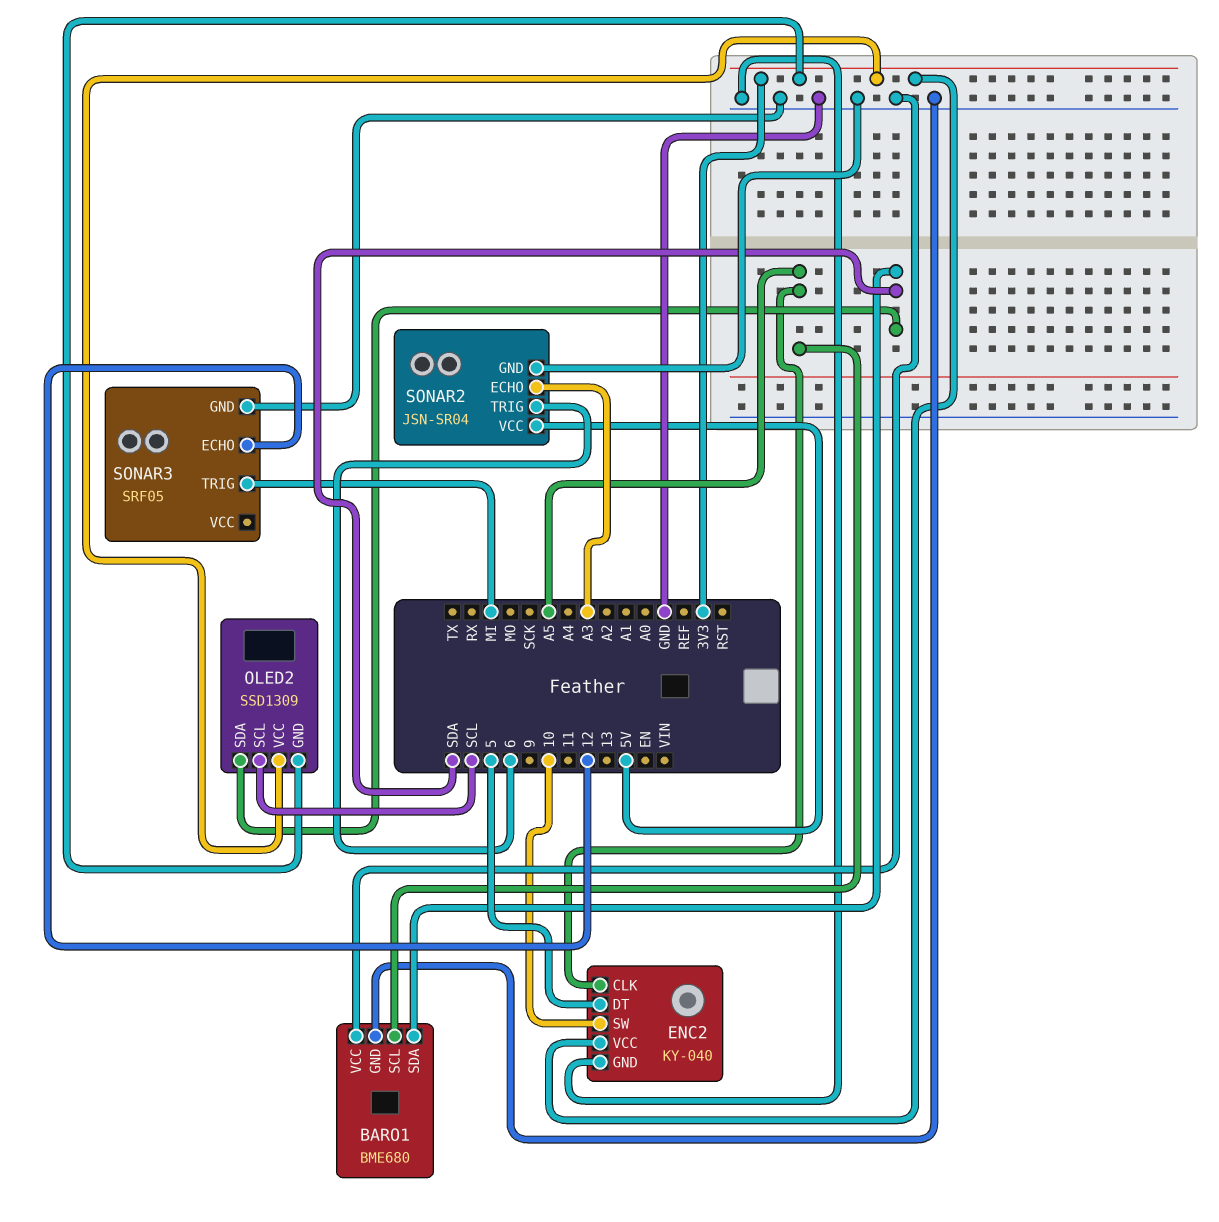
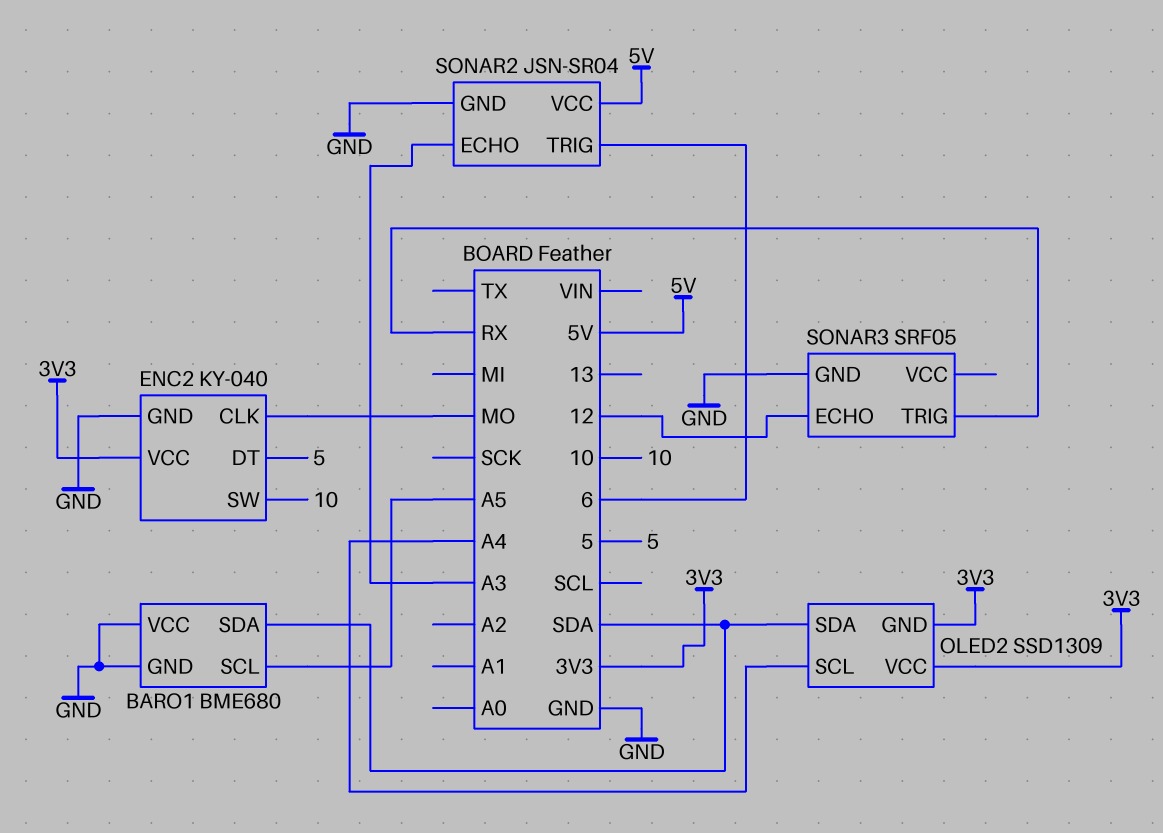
ENC2 pin CLK: A5 -> MO
OLED2 pin SCL: SCL -> A4
SONAR3 pin TRIG: MI -> RX

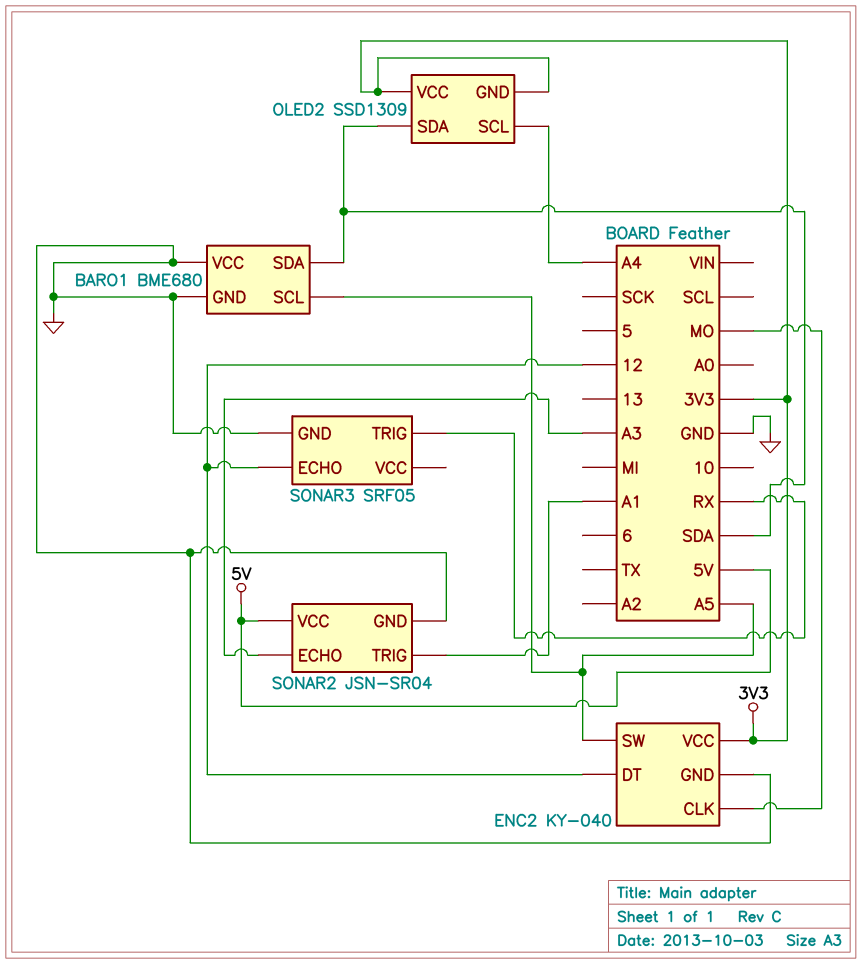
ENC2 pin DT: 5 -> 12
ENC2 pin SW: 10 -> A5
SONAR2 pin TRIG: 6 -> A1

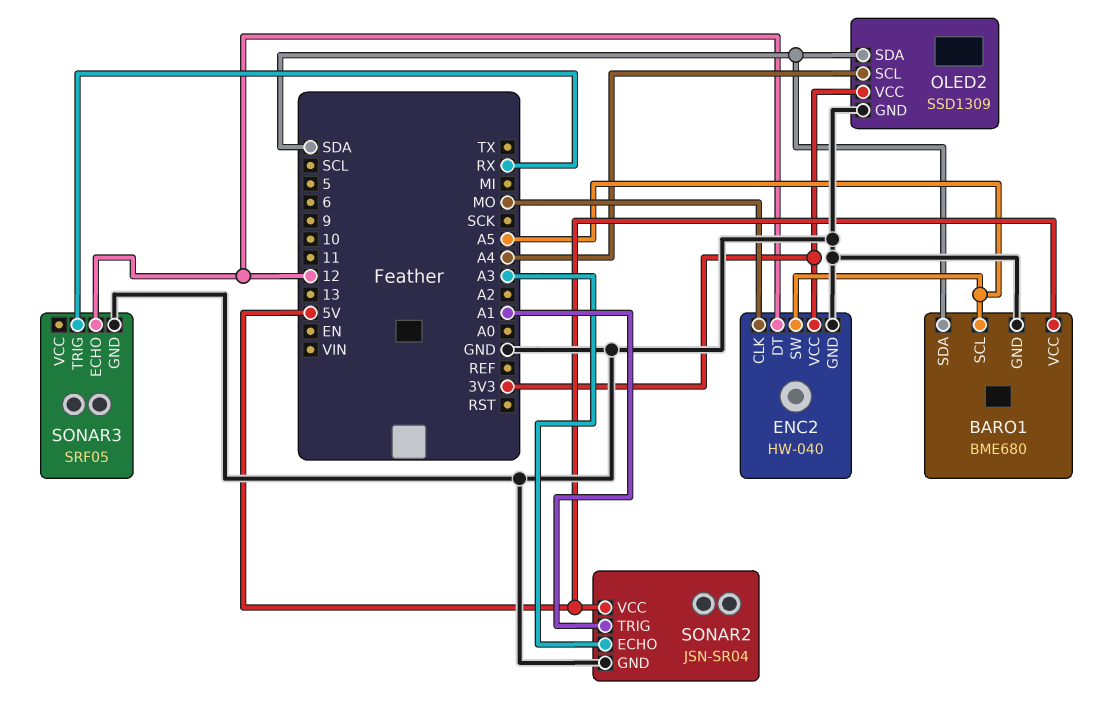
BARO1 pin VCC: GND -> 5V
ENC2: KY-040 -> HW-040
OLED2 pin GND: 3V3 -> GND

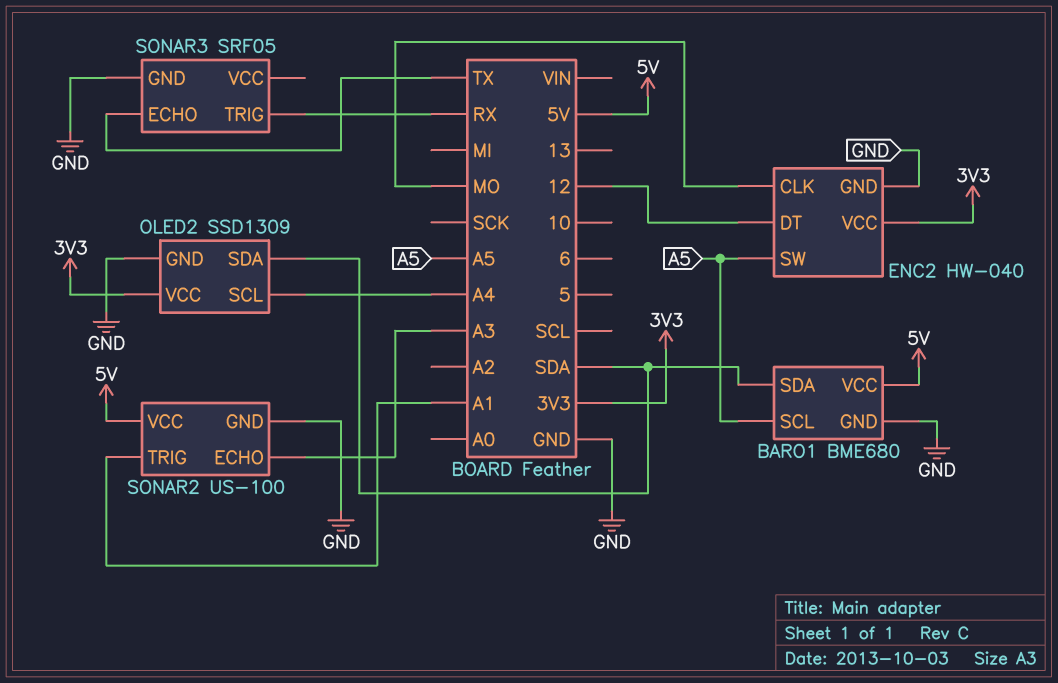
SONAR2: JSN-SR04 -> US-100
SONAR3 pin ECHO: 12 -> TX

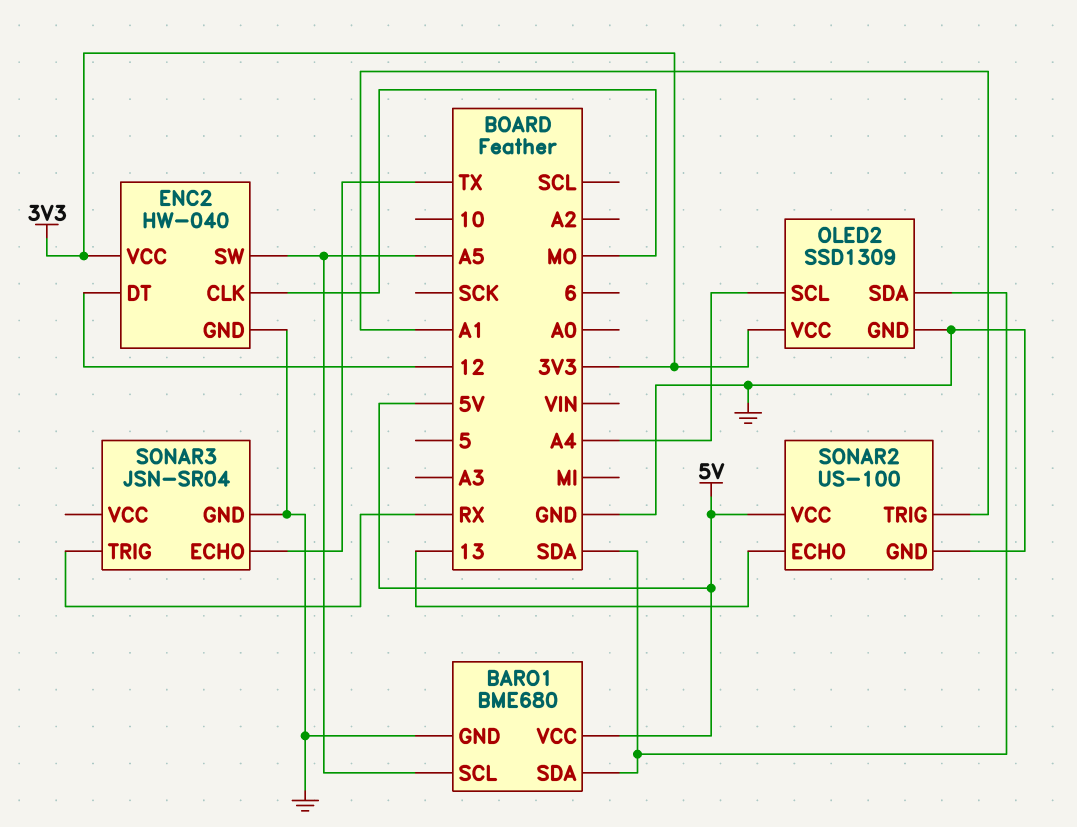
SONAR2 pin ECHO: A3 -> 13
SONAR3: SRF05 -> JSN-SR04

